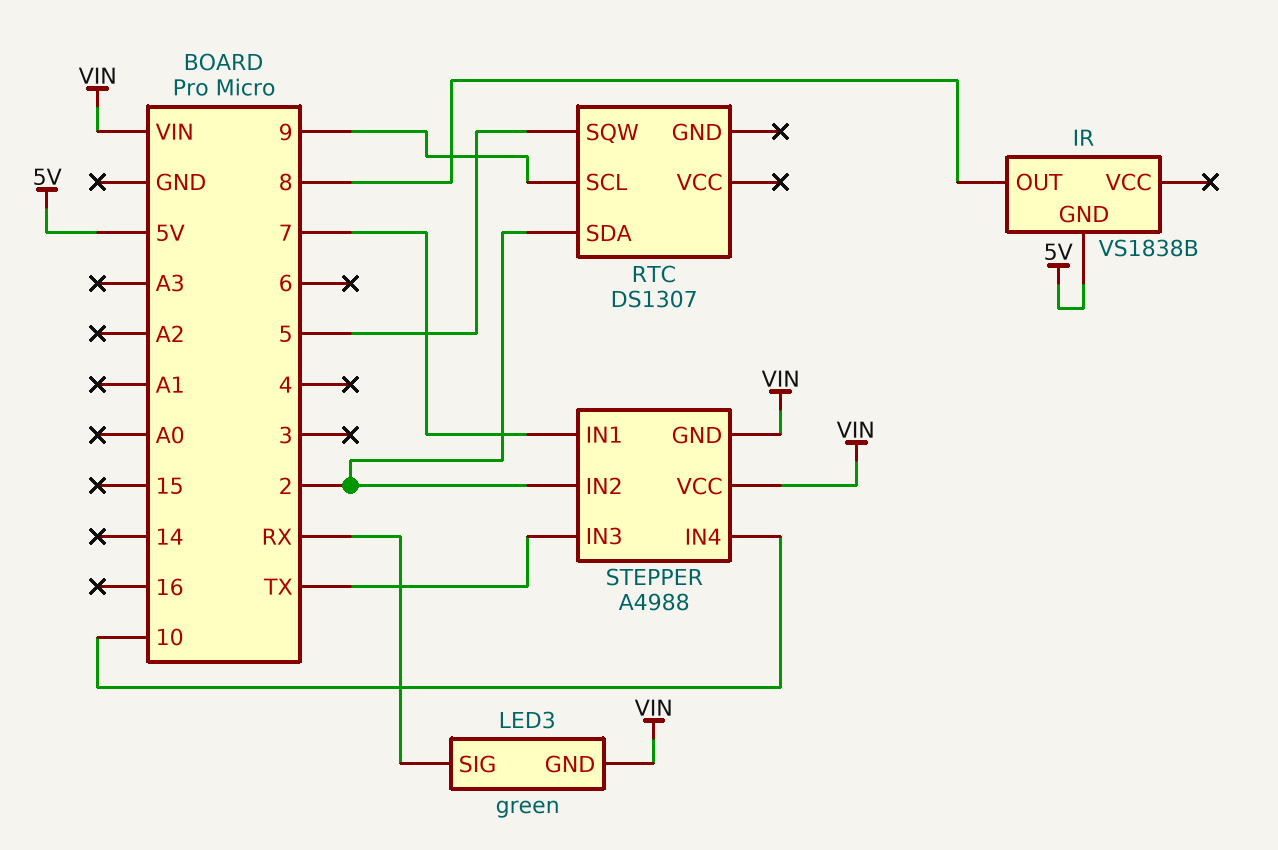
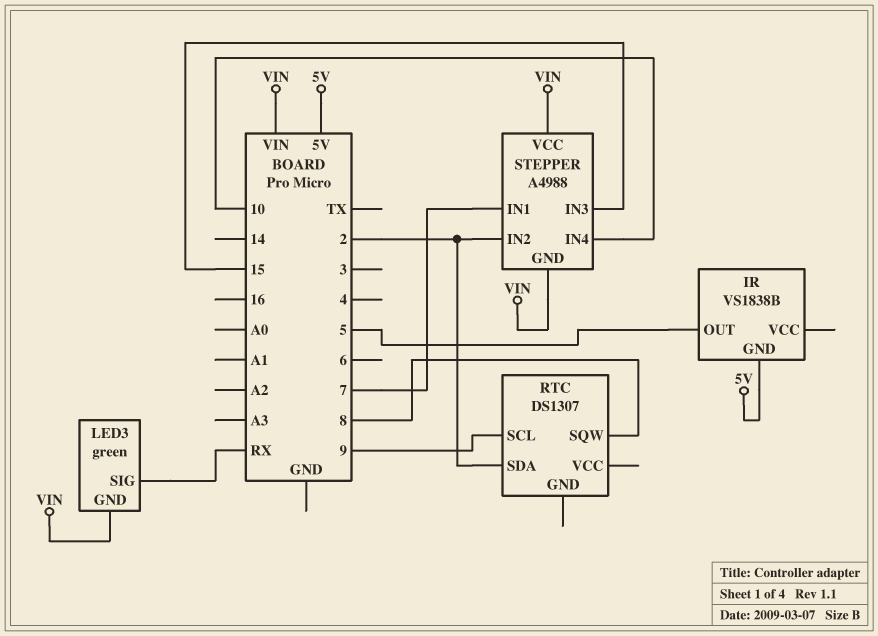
IR pin OUT: 8 -> 5
RTC pin SQW: 5 -> 8
STEPPER pin IN3: TX -> 15

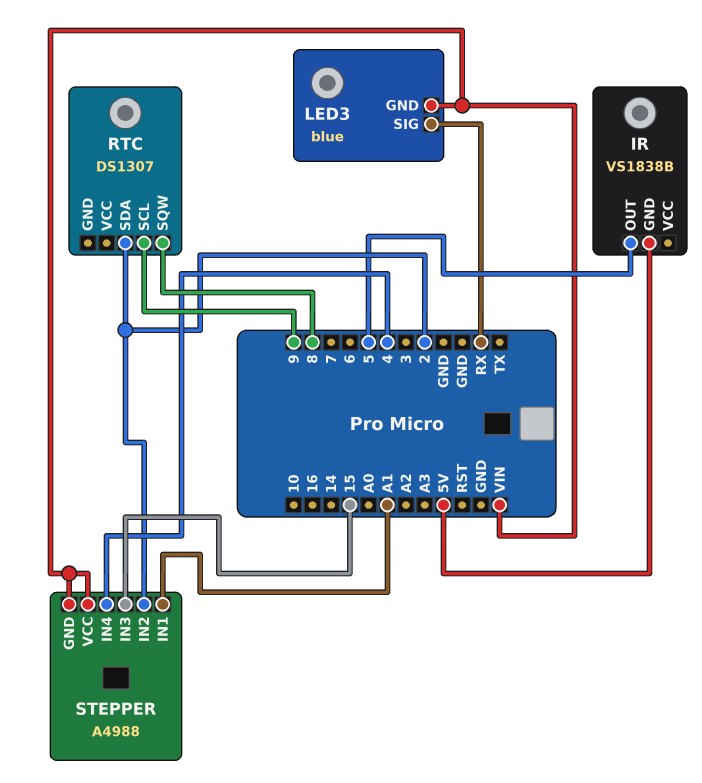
LED3: green -> blue
STEPPER pin IN1: 7 -> A1
STEPPER pin IN4: 10 -> 4

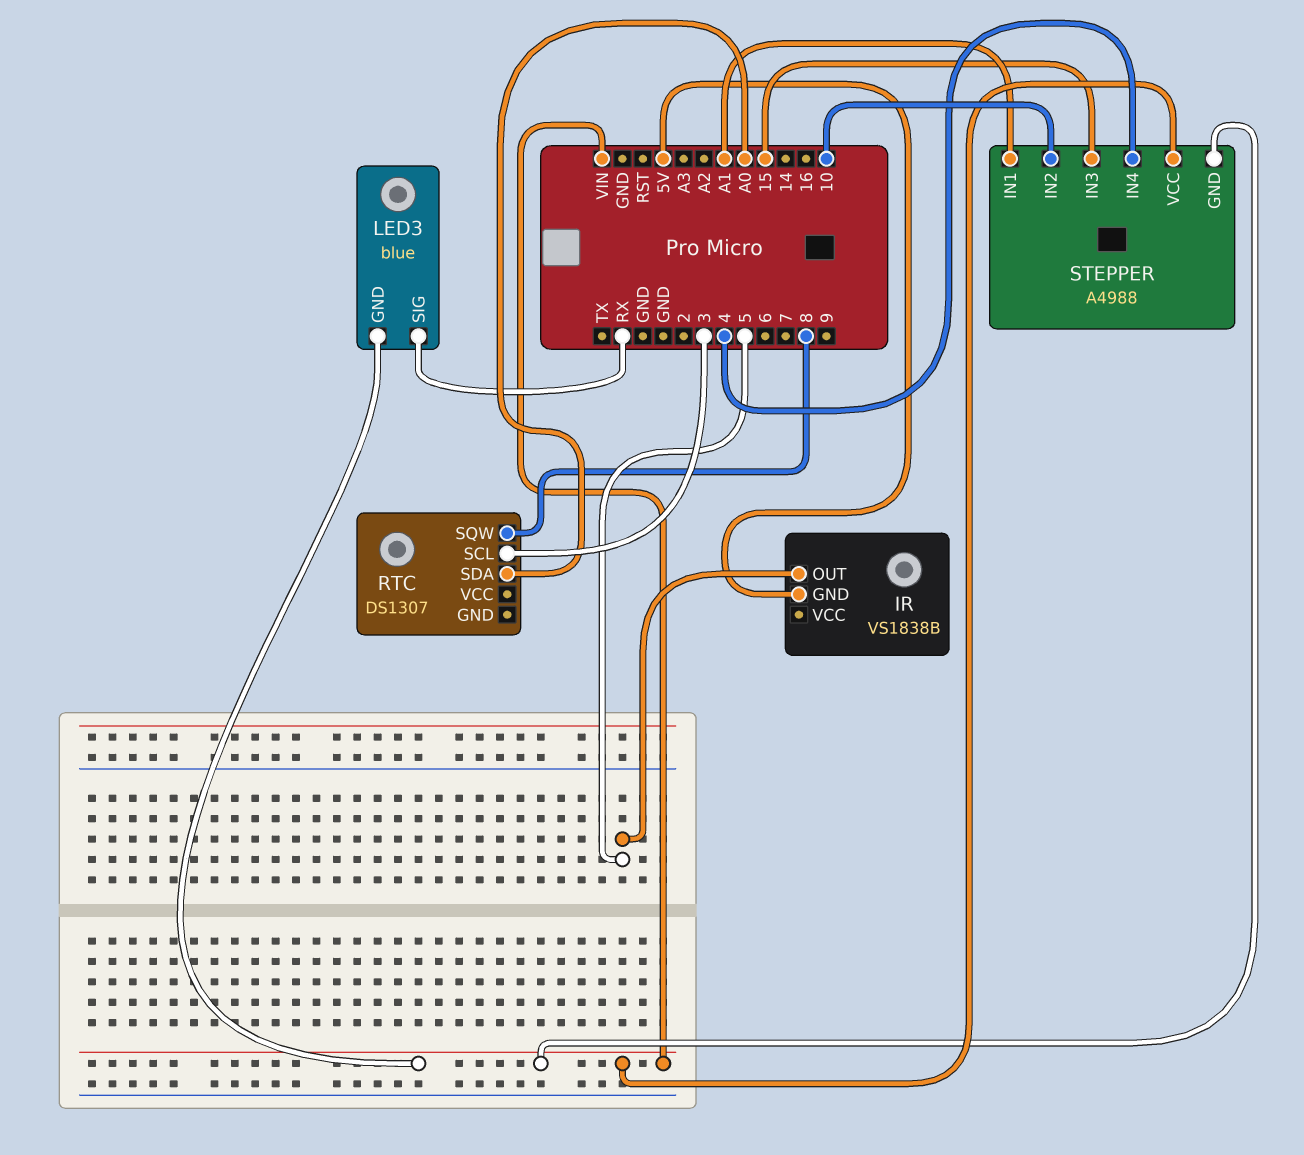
RTC pin SCL: 9 -> 3
RTC pin SDA: 2 -> A0
STEPPER pin IN2: 2 -> 10

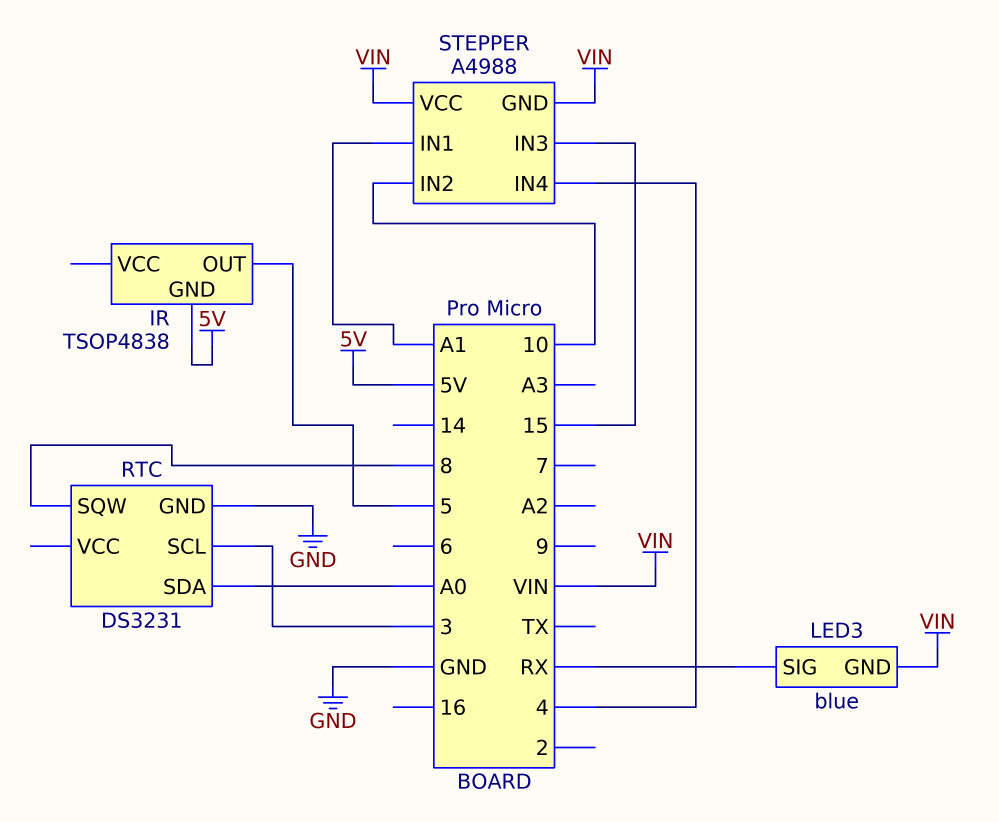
IR: VS1838B -> TSOP4838
RTC: DS1307 -> DS3231
RTC pin GND: none -> GND

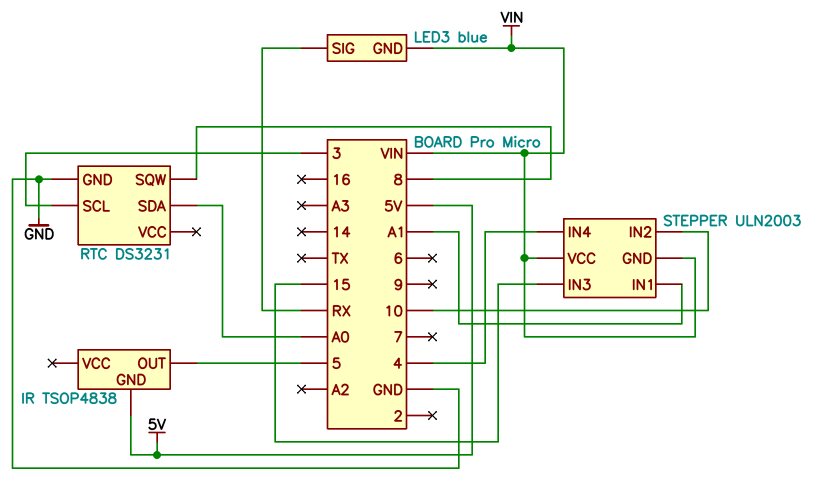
STEPPER: A4988 -> ULN2003

